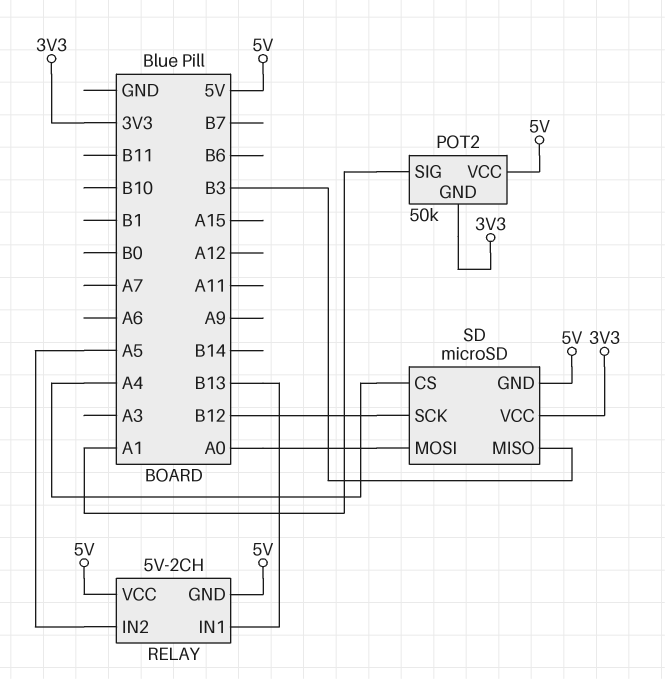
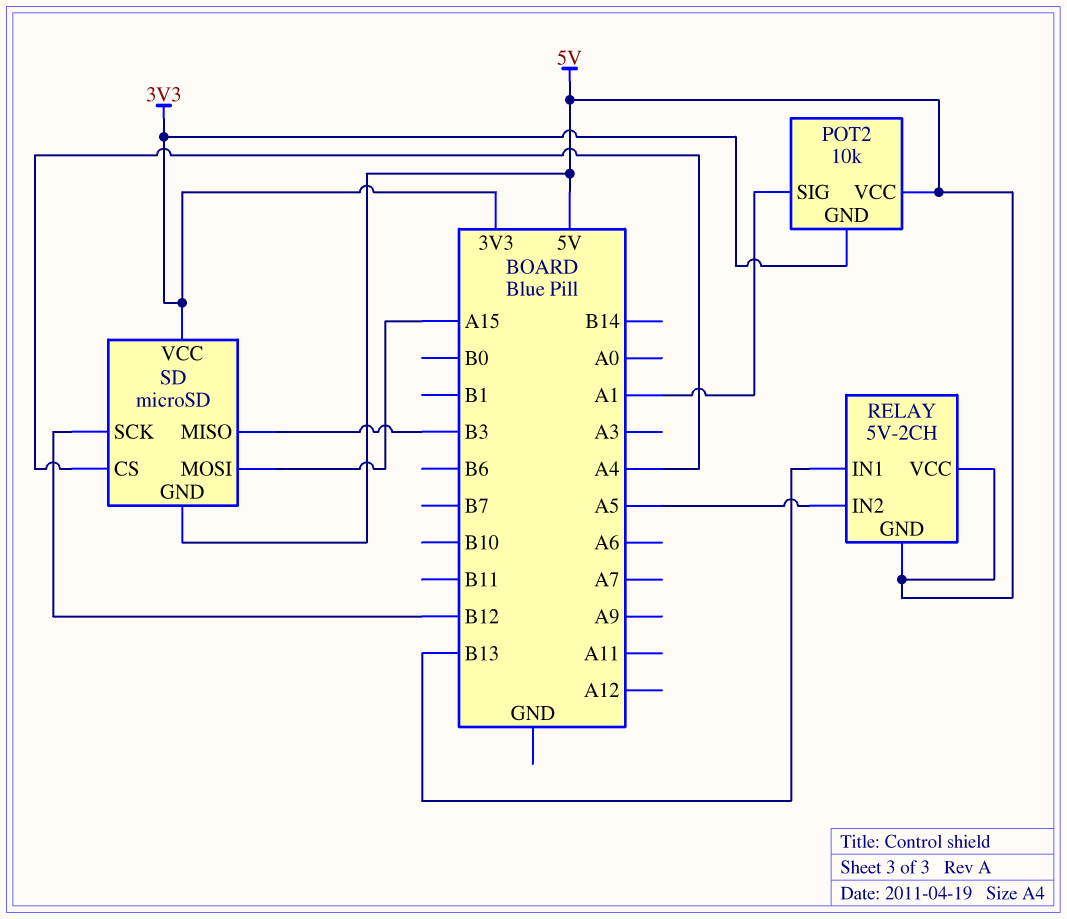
POT2: 50k -> 10k
SD pin MOSI: A0 -> A15

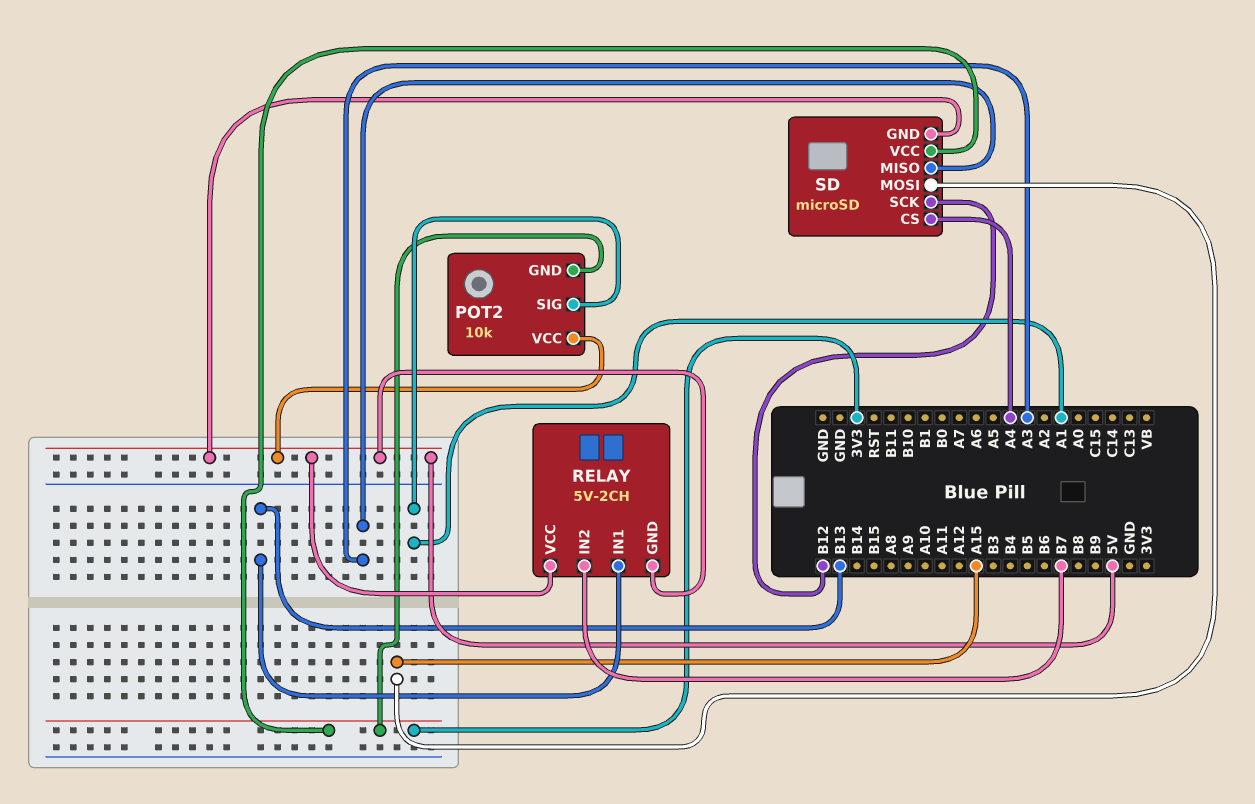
RELAY pin IN2: A5 -> B7
SD pin MISO: B3 -> A3

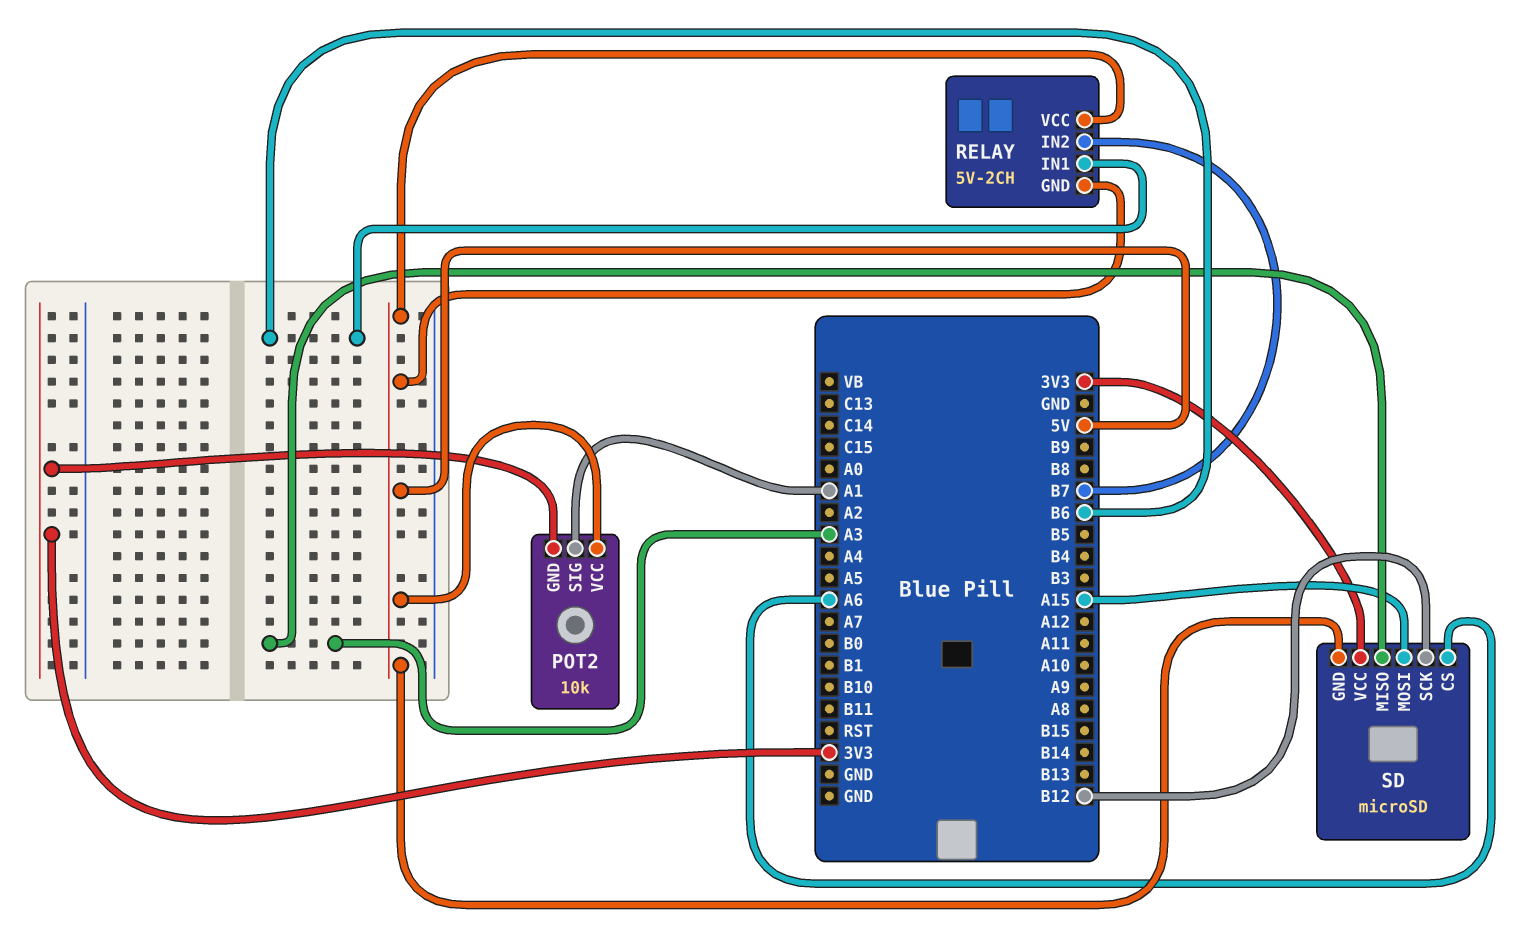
RELAY pin IN1: B13 -> B6
SD pin CS: A4 -> A6

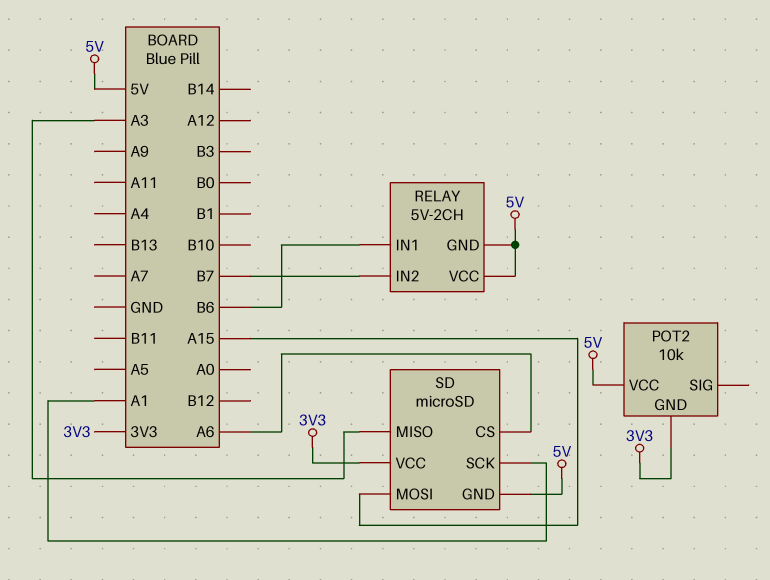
POT2 pin SIG: A1 -> none
SD pin SCK: B12 -> A1

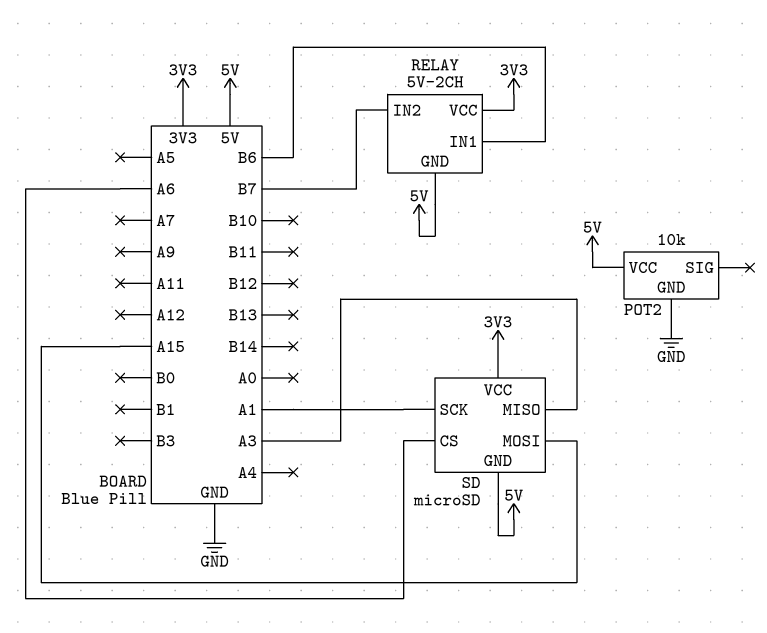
POT2 pin GND: 3V3 -> GND
RELAY pin VCC: 5V -> 3V3

